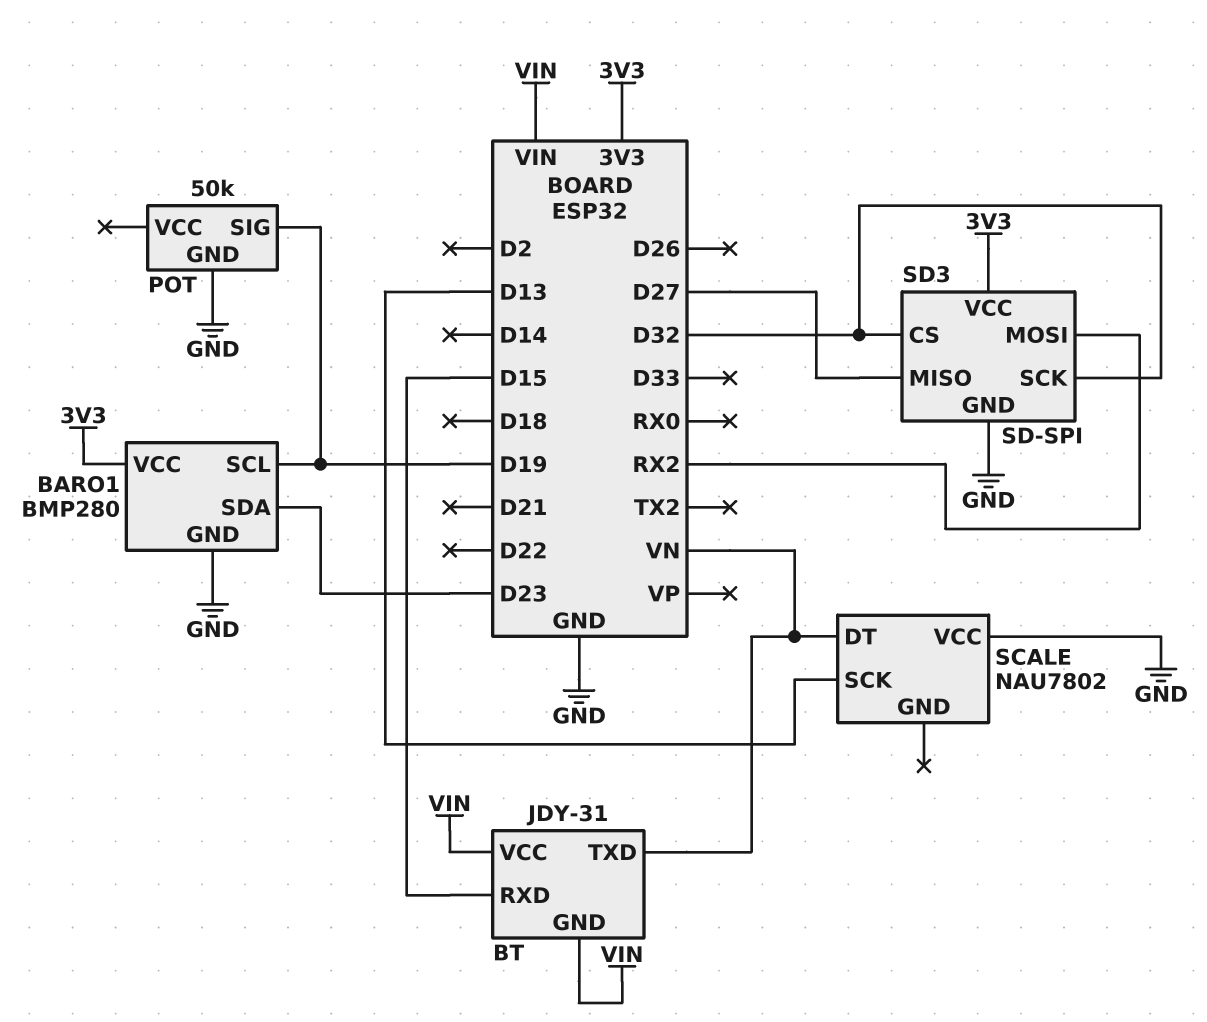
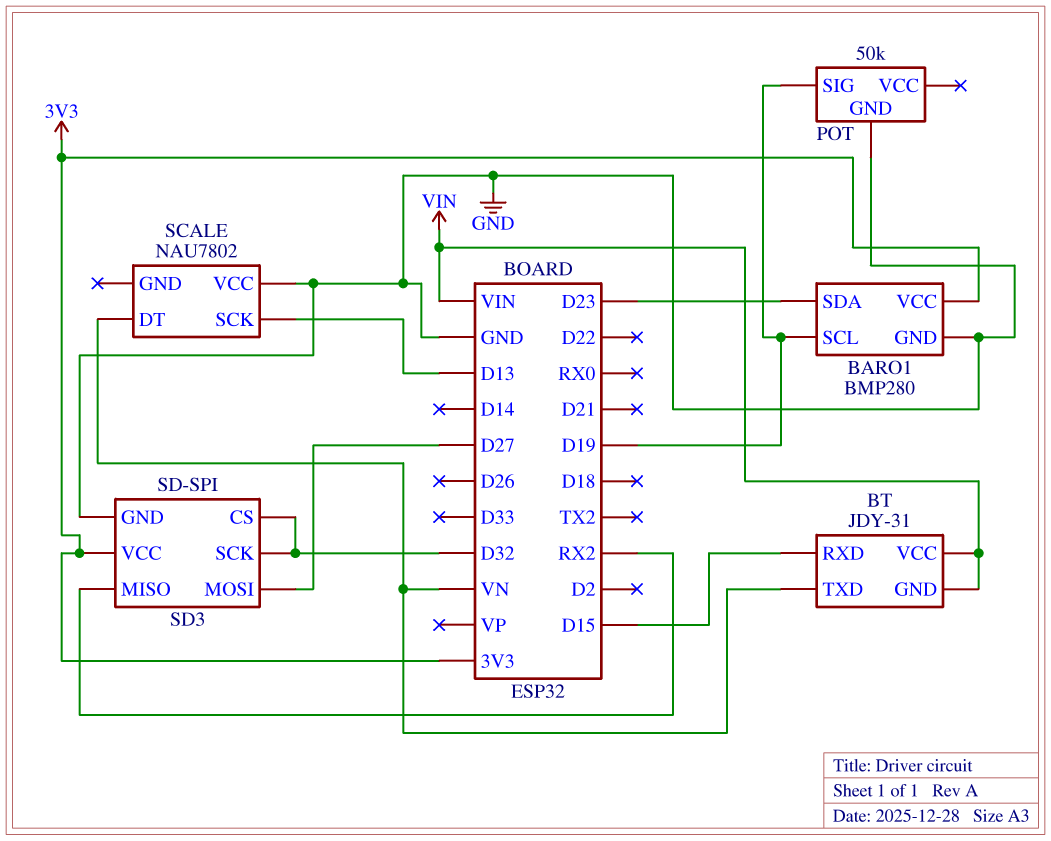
SD3 pin MISO: D27 -> RX2
SD3 pin MOSI: RX2 -> D27

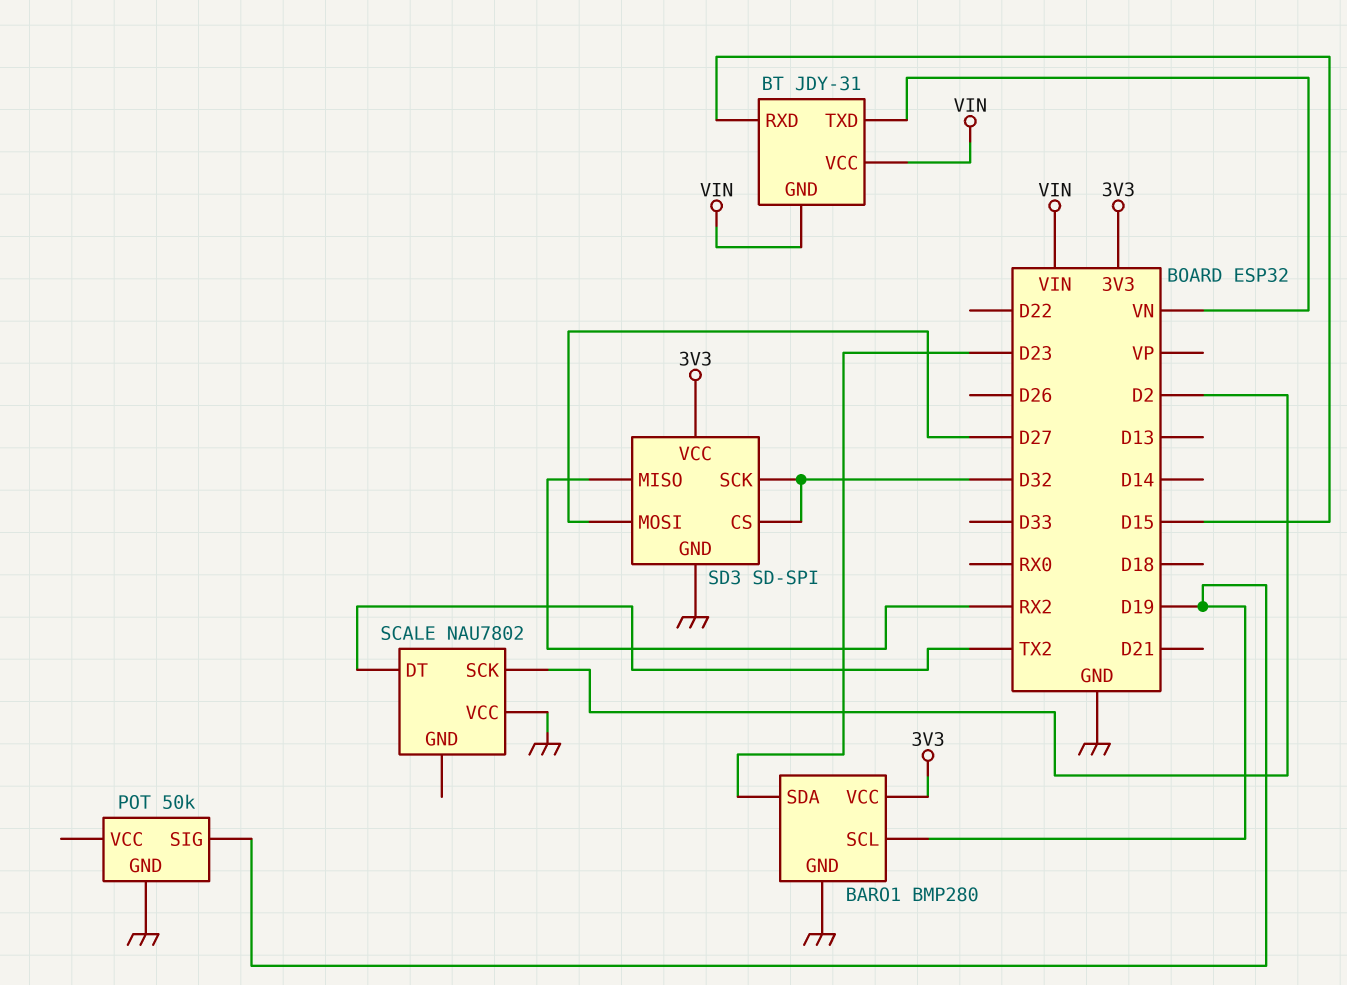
SCALE pin DT: VN -> TX2
SCALE pin SCK: D13 -> D2

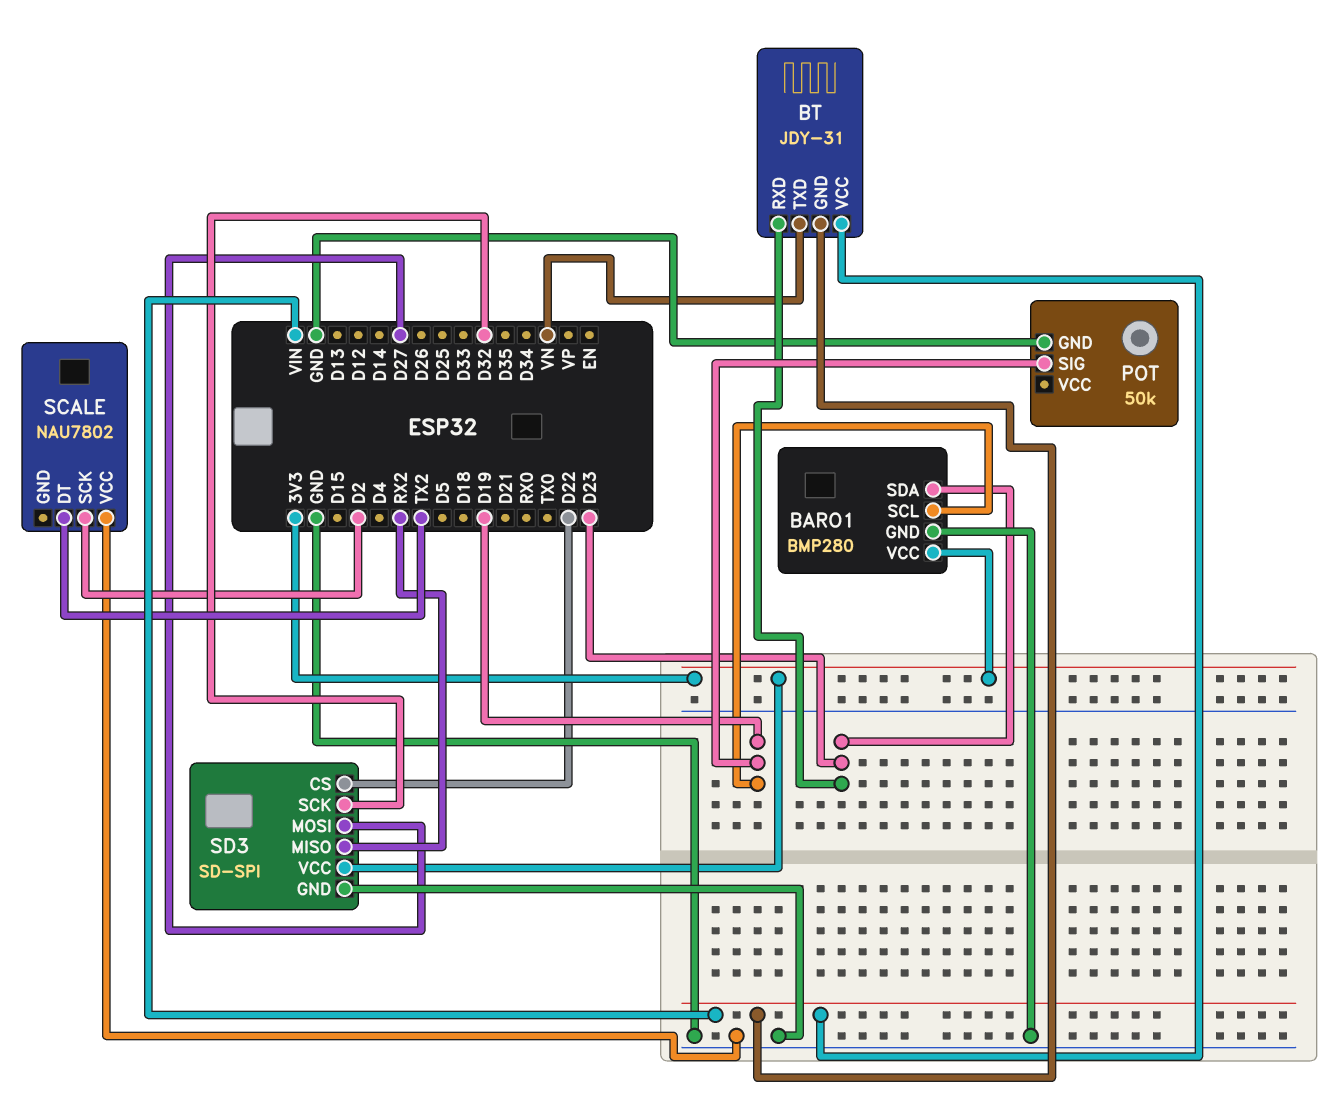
BT pin RXD: D15 -> D23
SD3 pin CS: D32 -> D22

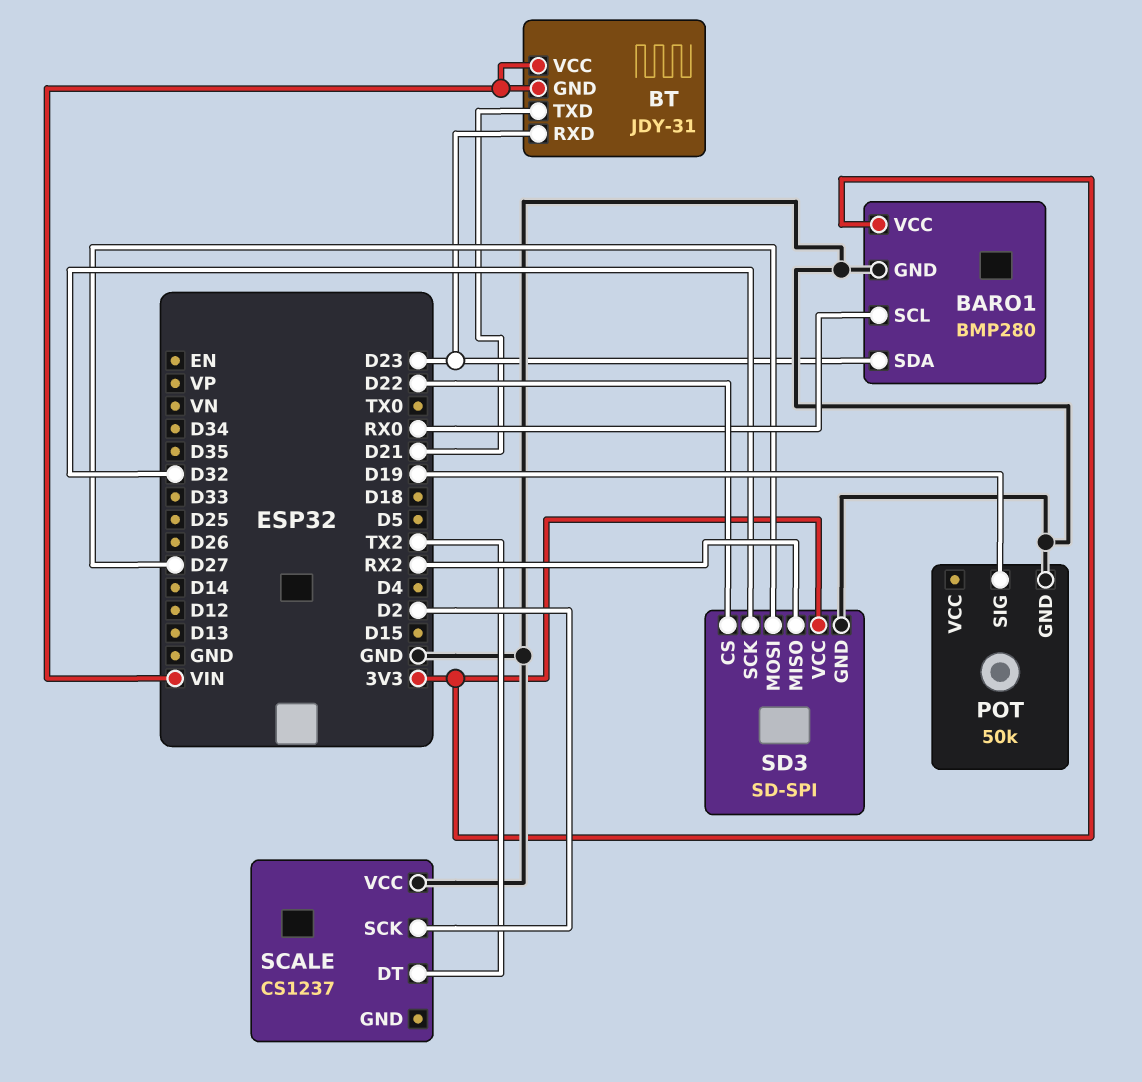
BARO1 pin SCL: D19 -> RX0
BT pin TXD: VN -> D21
SCALE: NAU7802 -> CS1237

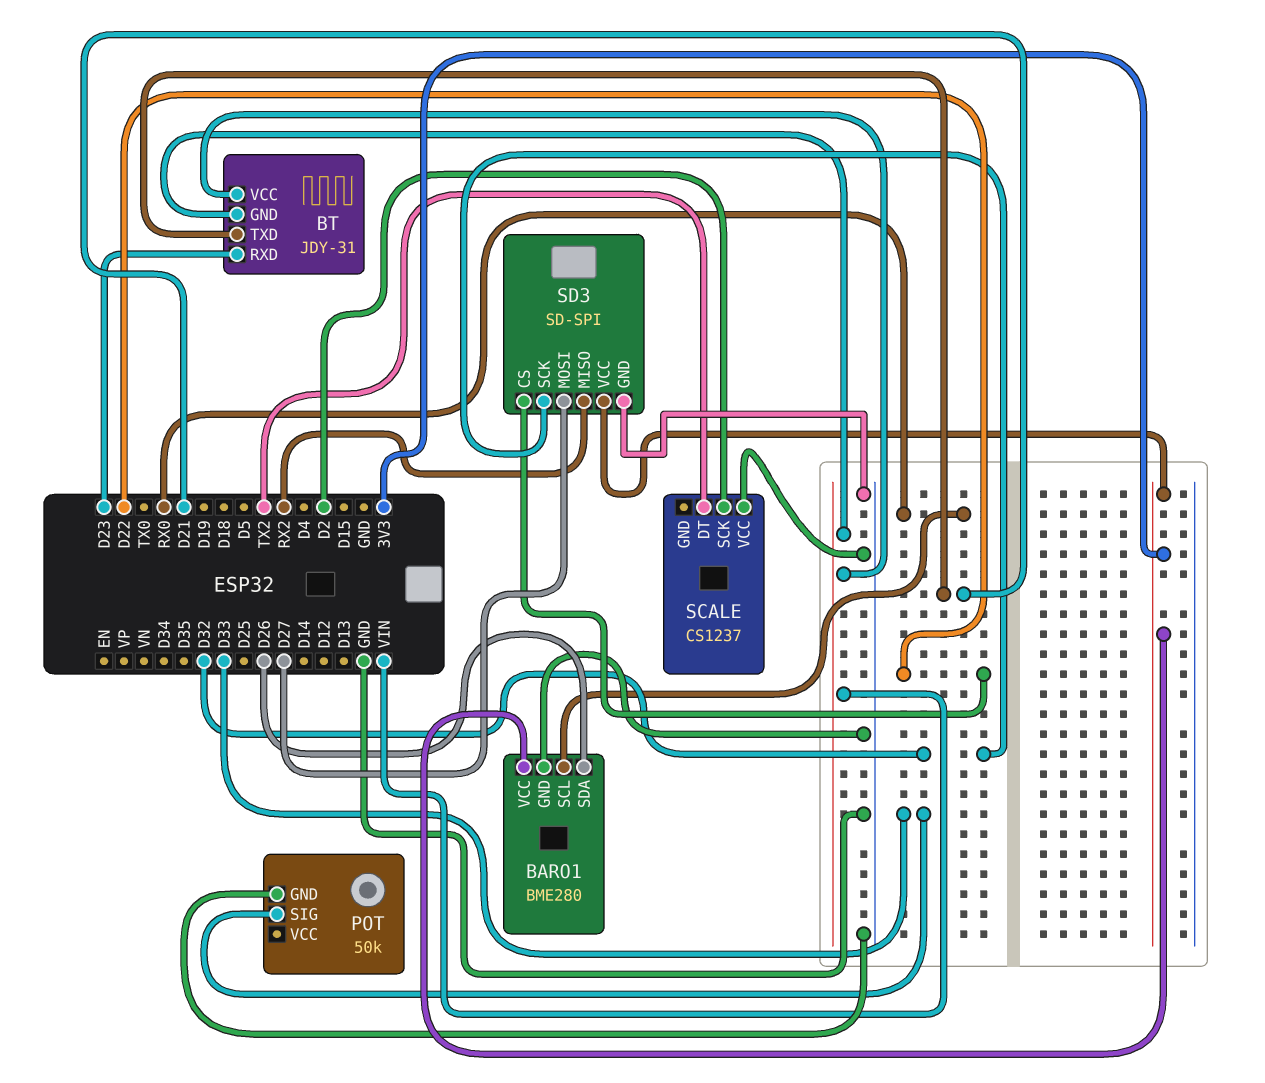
BARO1: BMP280 -> BME280
BARO1 pin SDA: D23 -> D26
POT pin SIG: D19 -> D33

